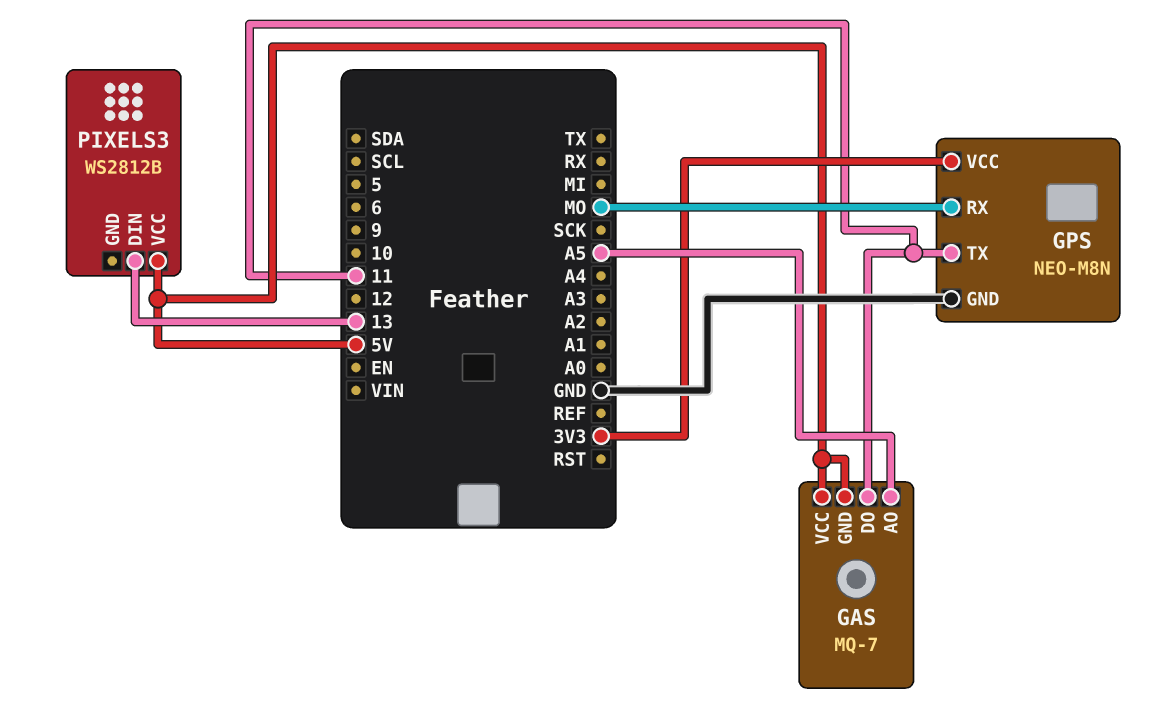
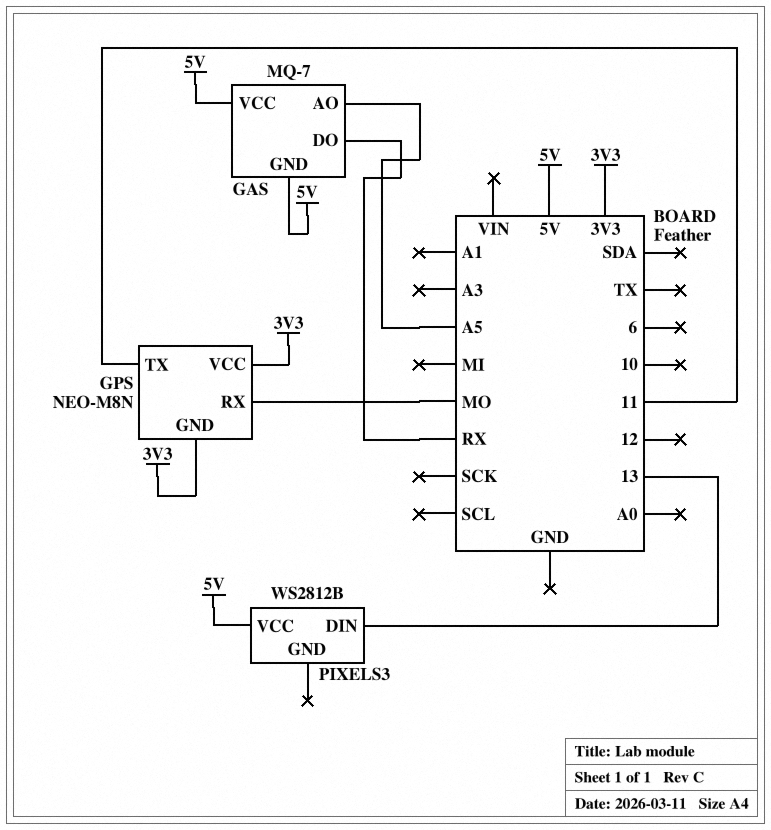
GAS pin DO: 11 -> RX
GPS pin GND: GND -> 3V3

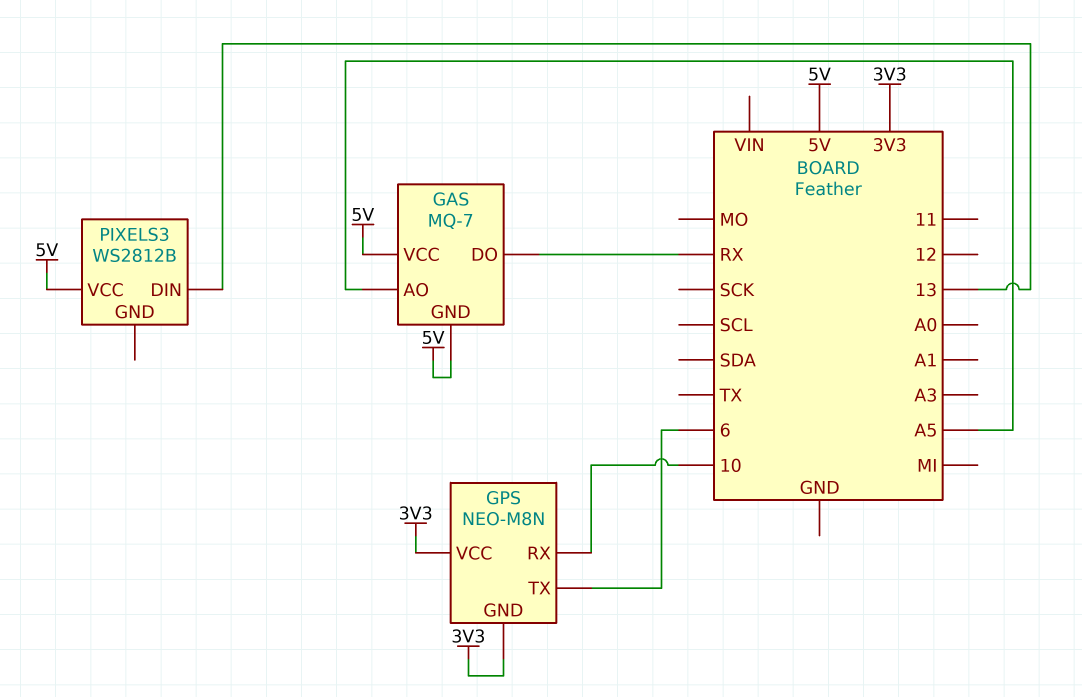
GPS pin RX: MO -> 10
GPS pin TX: 11 -> 6

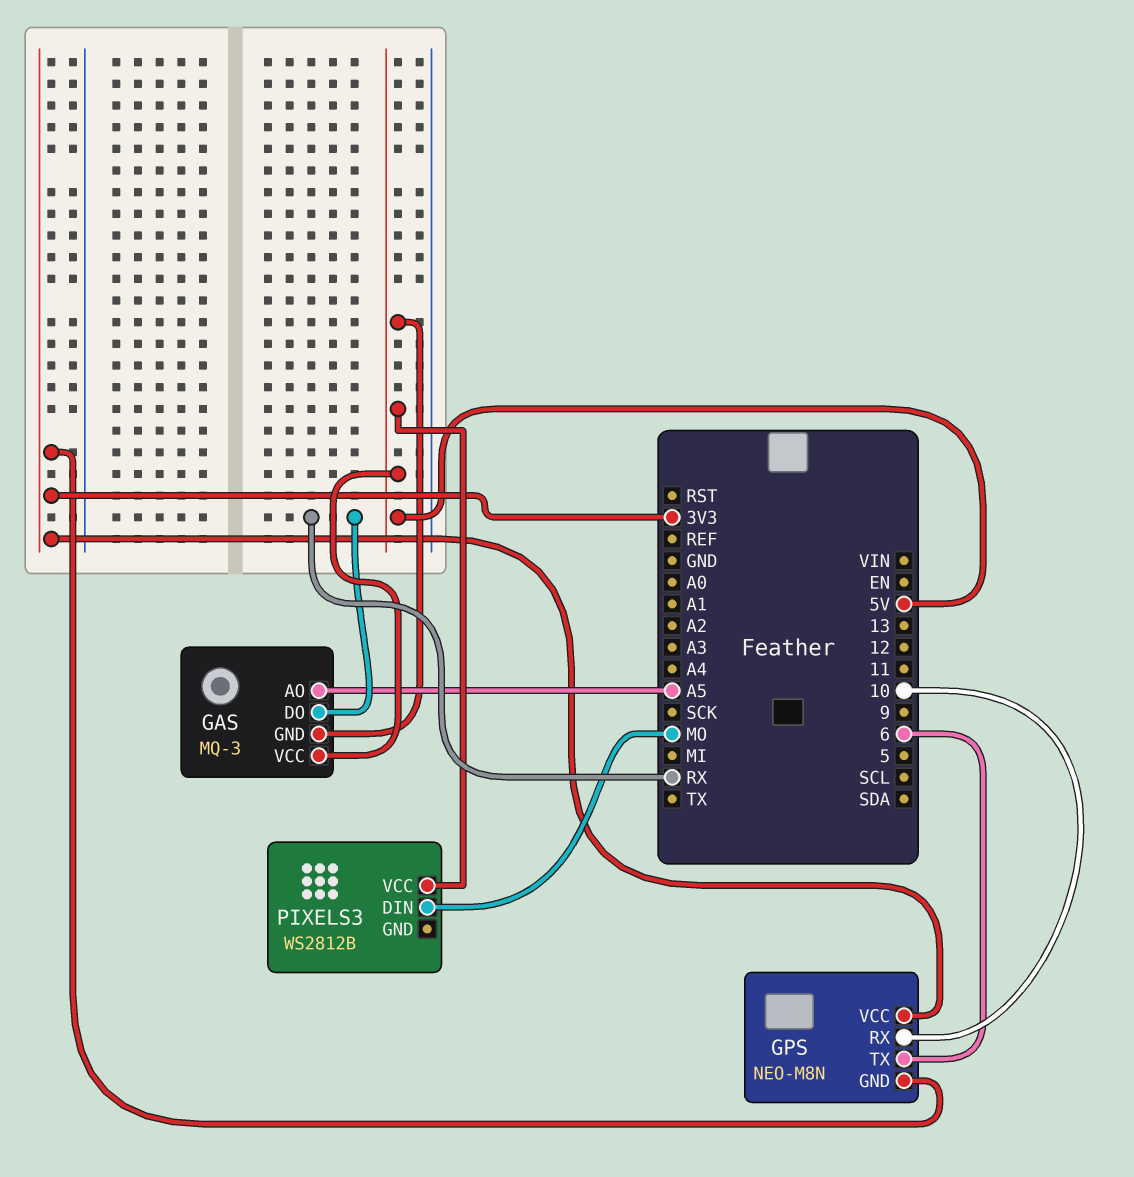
GAS: MQ-7 -> MQ-3
PIXELS3 pin DIN: 13 -> MO

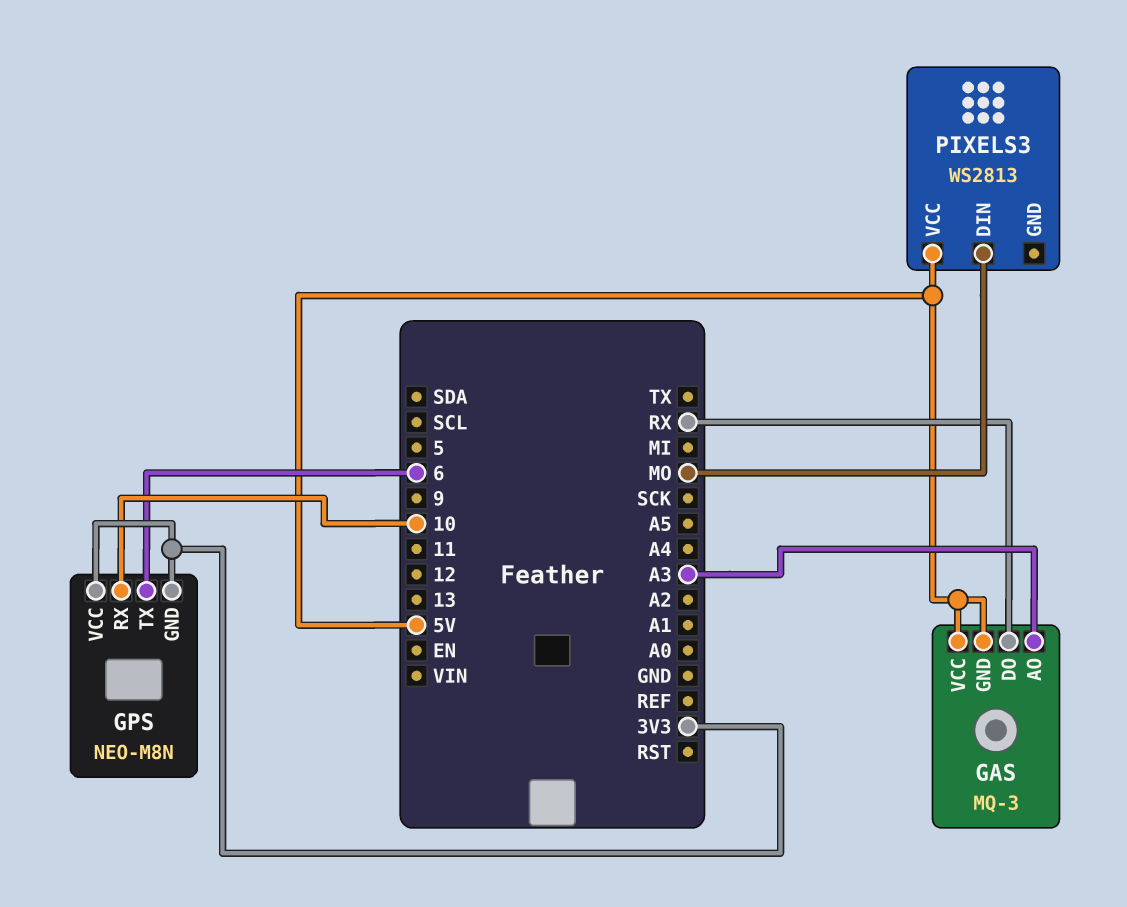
GAS pin AO: A5 -> A3
PIXELS3: WS2812B -> WS2813

